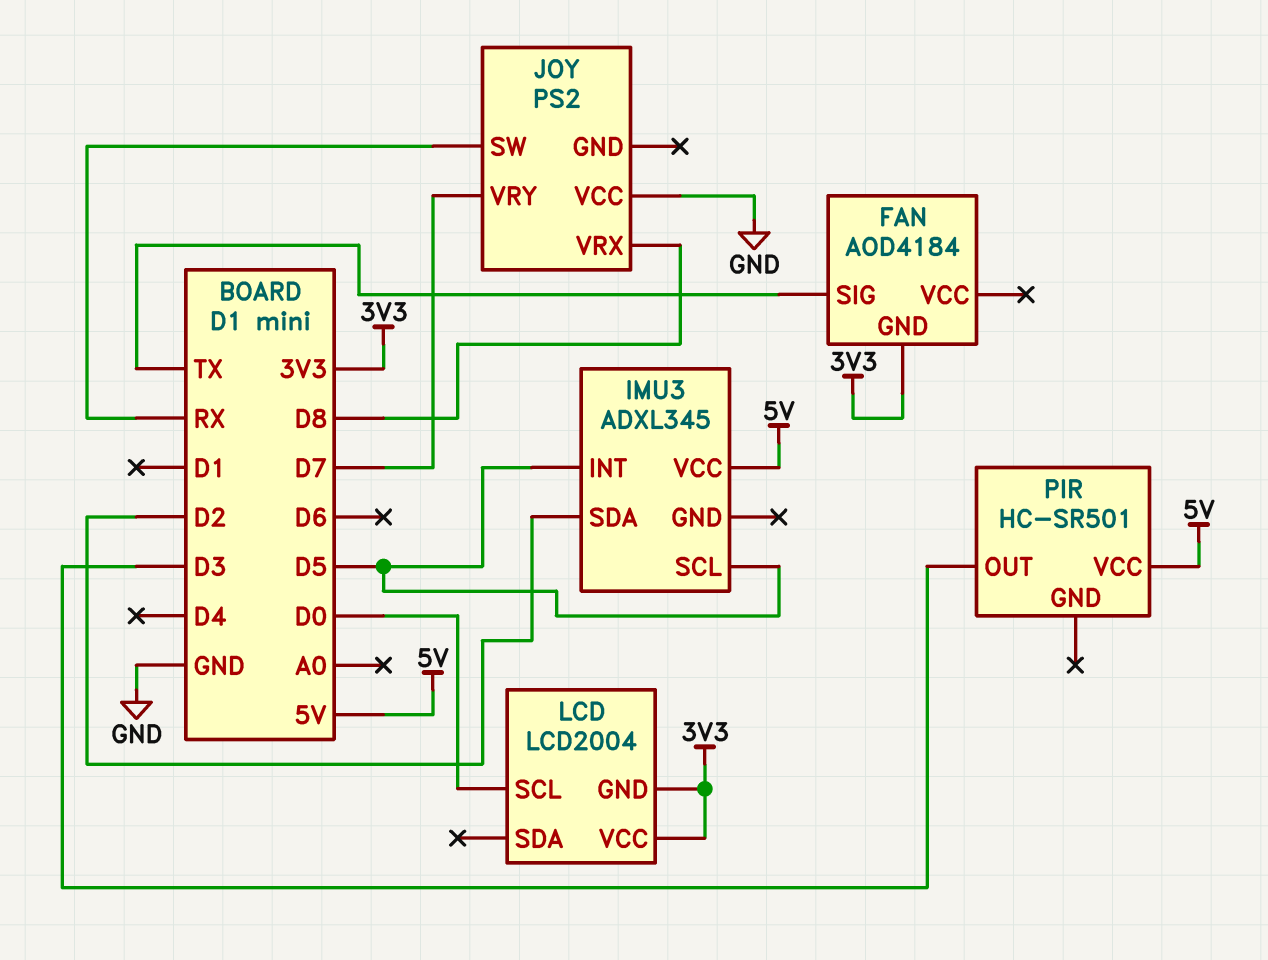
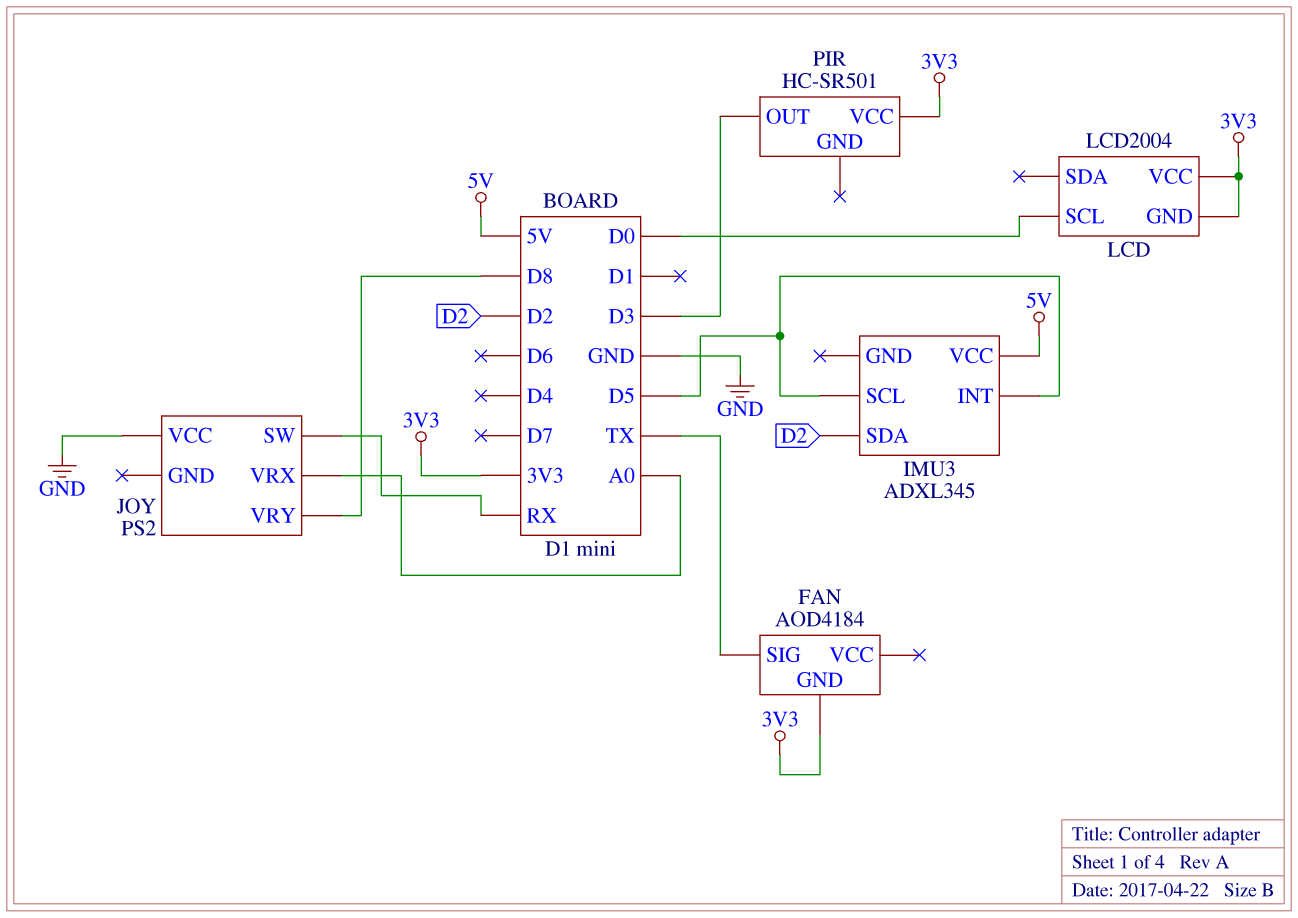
JOY pin VRX: D8 -> A0
JOY pin VRY: D7 -> D8
PIR pin VCC: 5V -> 3V3

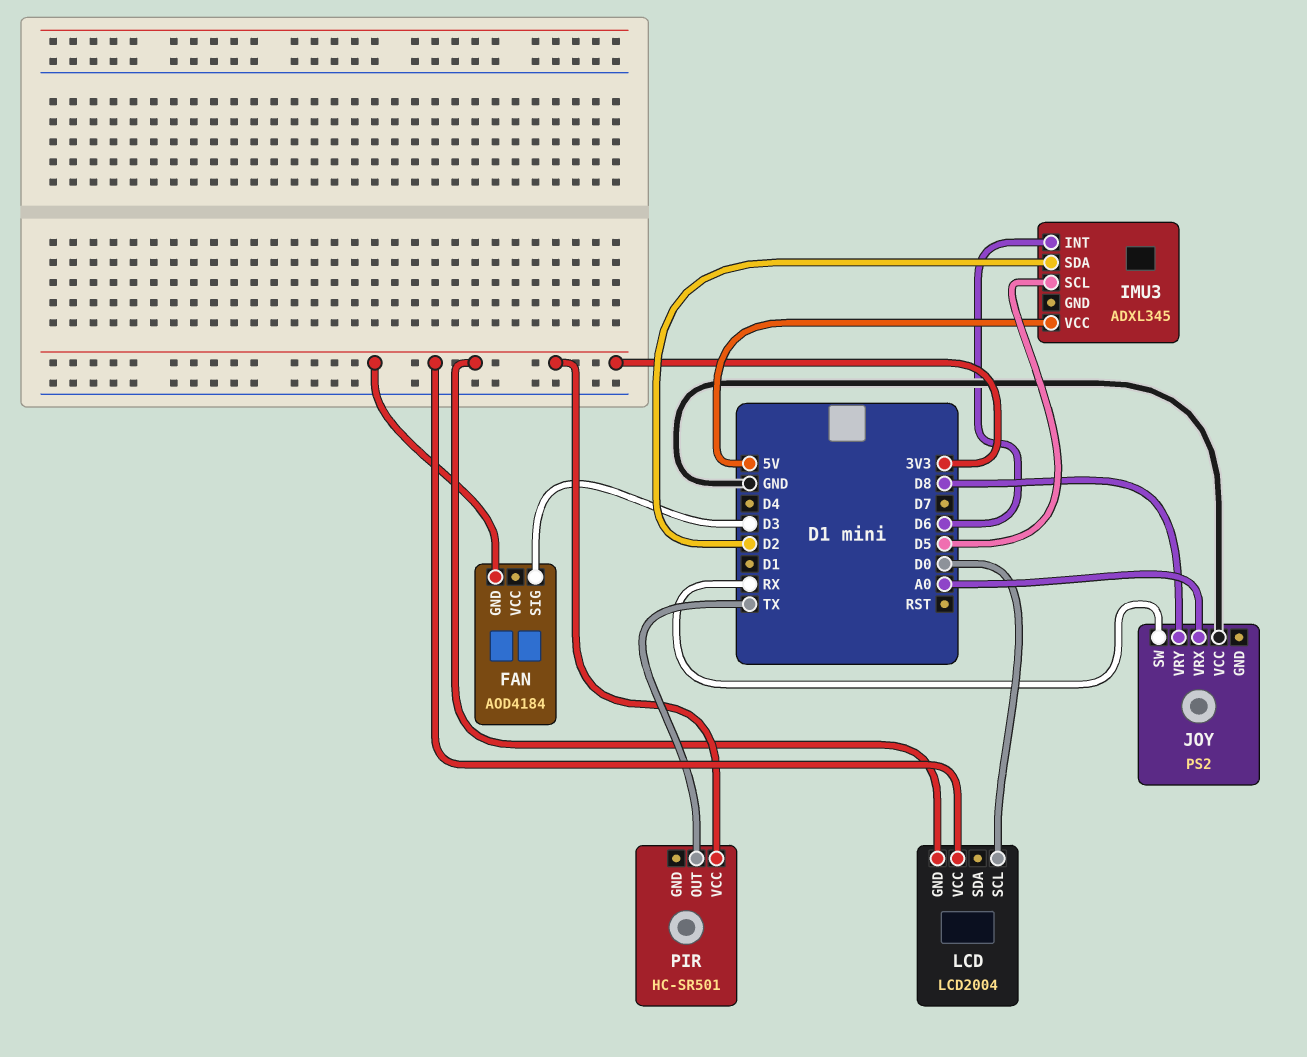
FAN pin SIG: TX -> D3
IMU3 pin INT: D5 -> D6
PIR pin OUT: D3 -> TX

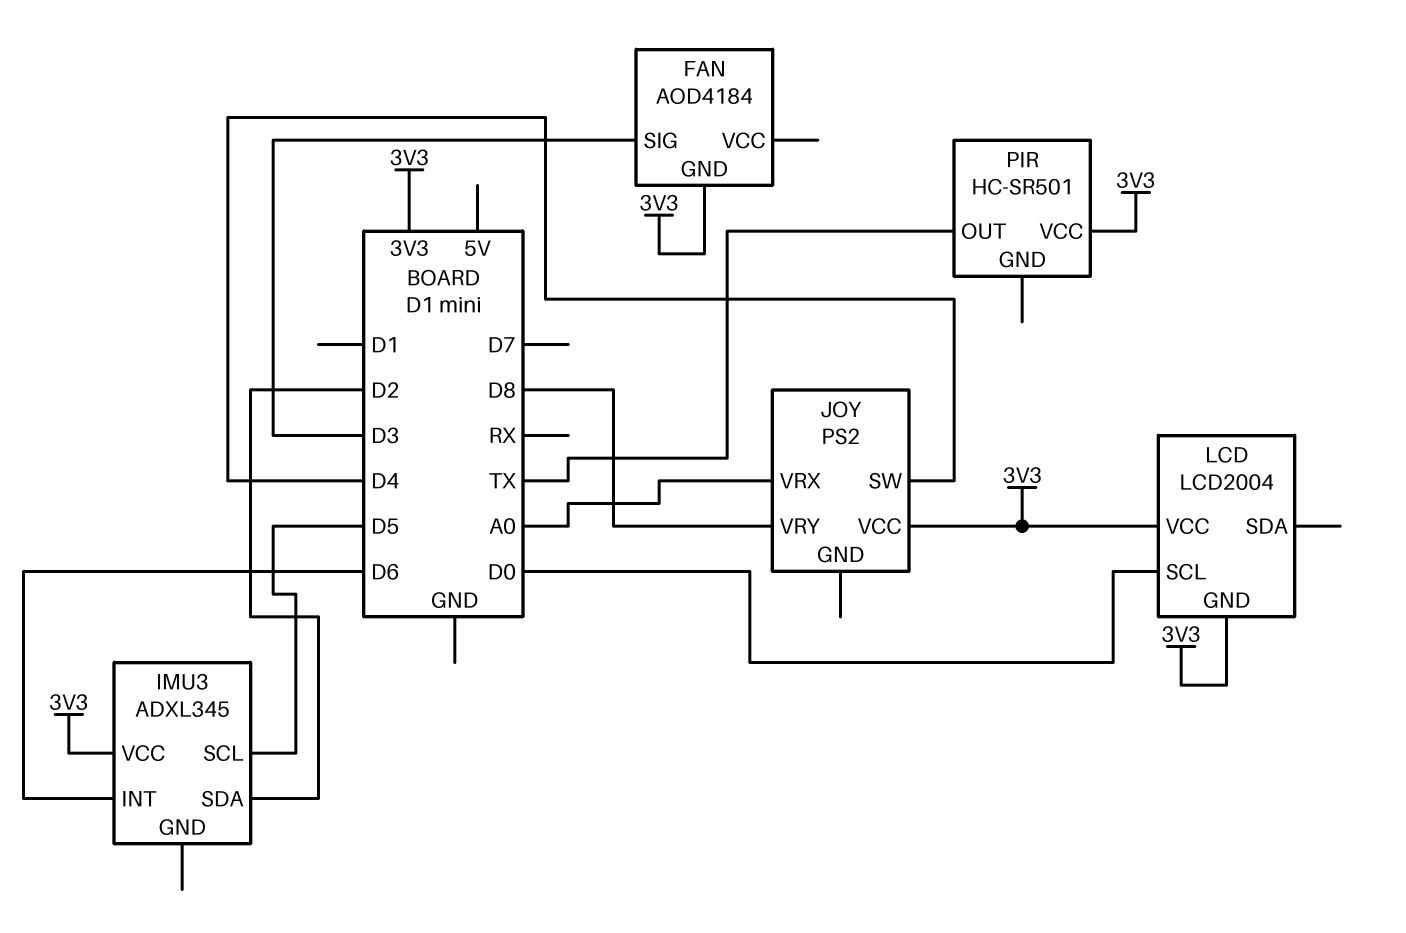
IMU3 pin VCC: 5V -> 3V3
JOY pin SW: RX -> D4
JOY pin VCC: GND -> 3V3

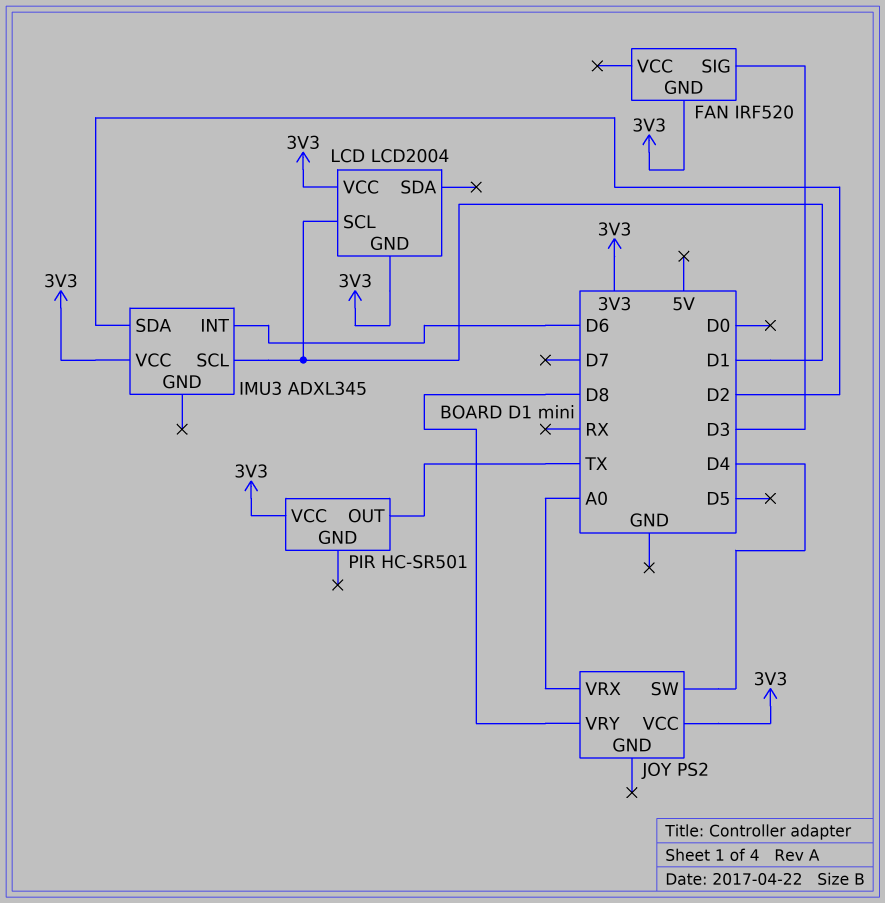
FAN: AOD4184 -> IRF520
IMU3 pin SCL: D5 -> D1
LCD pin SCL: D0 -> D1

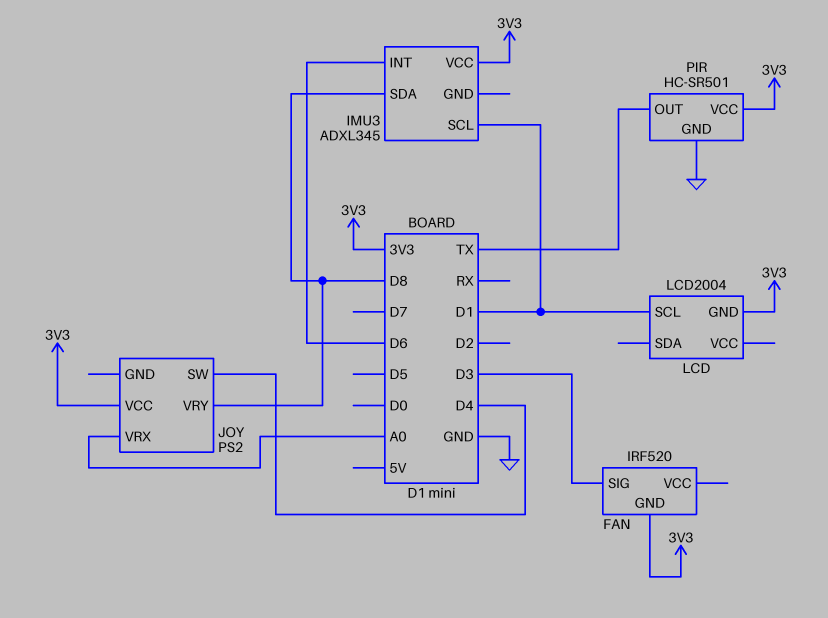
IMU3 pin SDA: D2 -> D8
LCD pin VCC: 3V3 -> none
PIR pin GND: none -> GND

